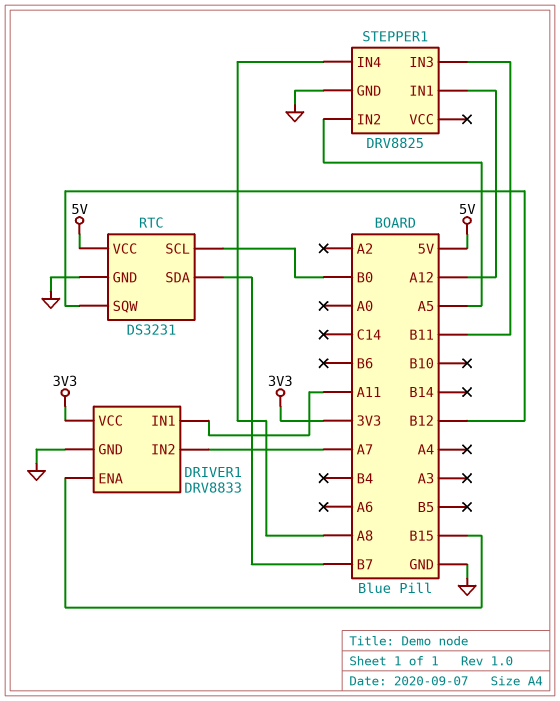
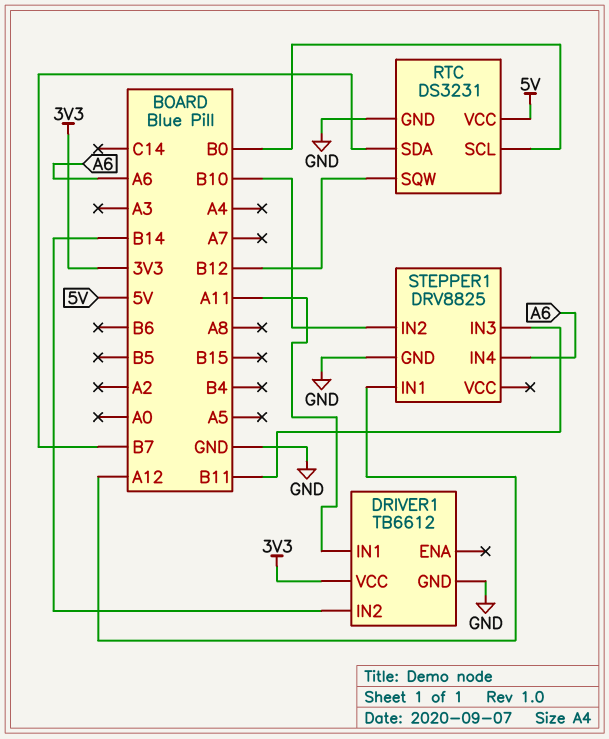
DRIVER1: DRV8833 -> TB6612
DRIVER1 pin ENA: B15 -> none
DRIVER1 pin IN2: A7 -> B14
STEPPER1 pin IN2: A5 -> B10
STEPPER1 pin IN4: A8 -> A6

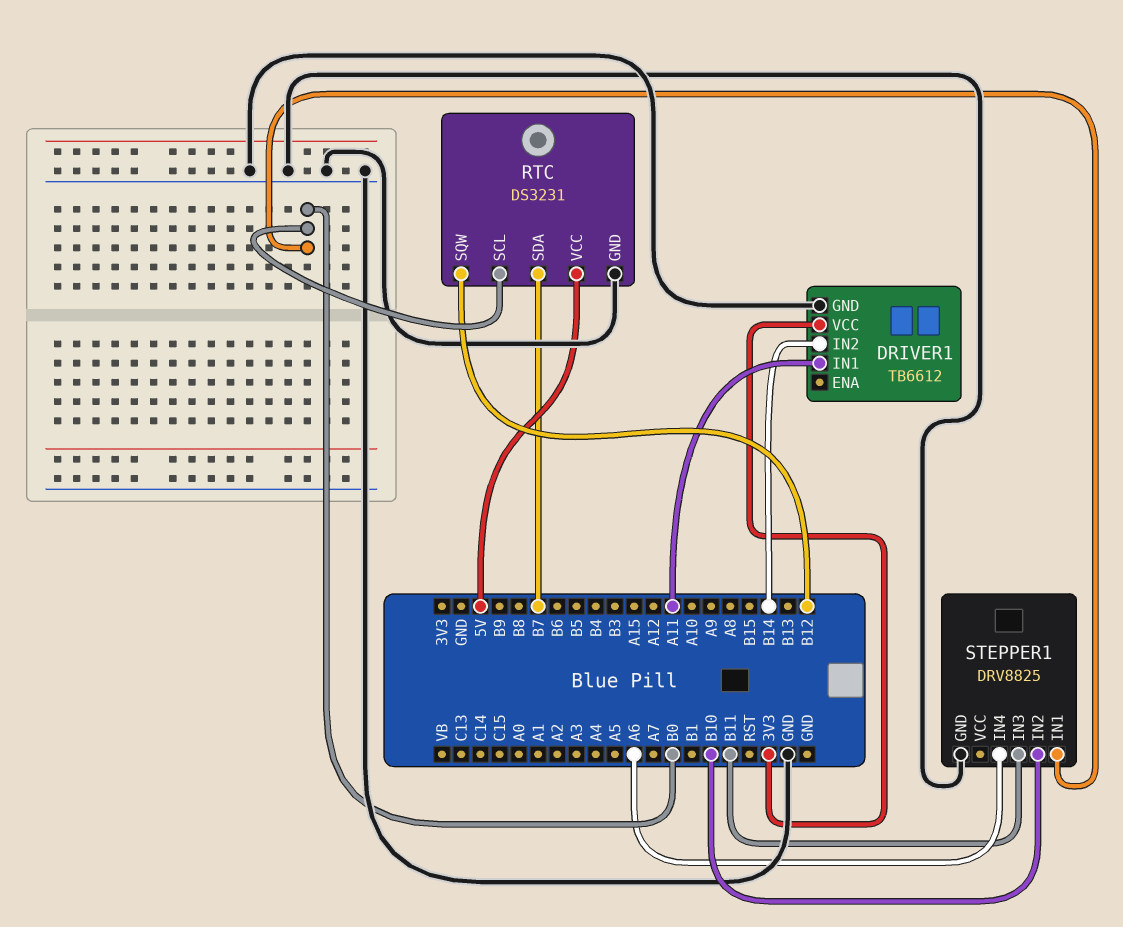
STEPPER1 pin IN1: A12 -> B0

